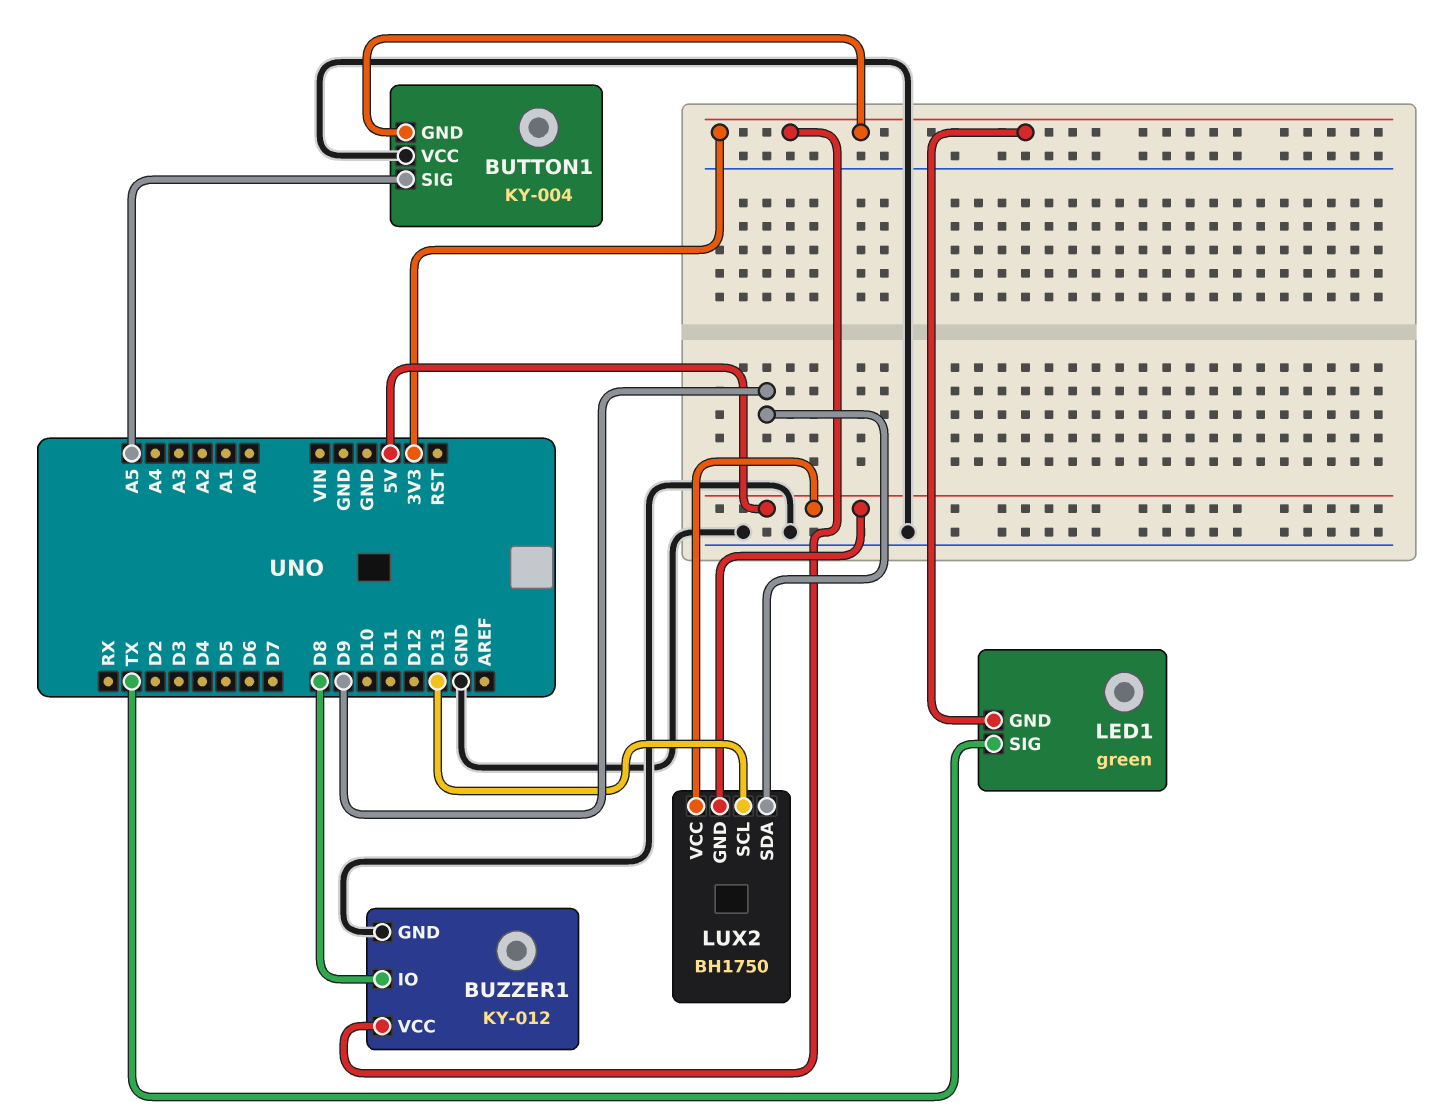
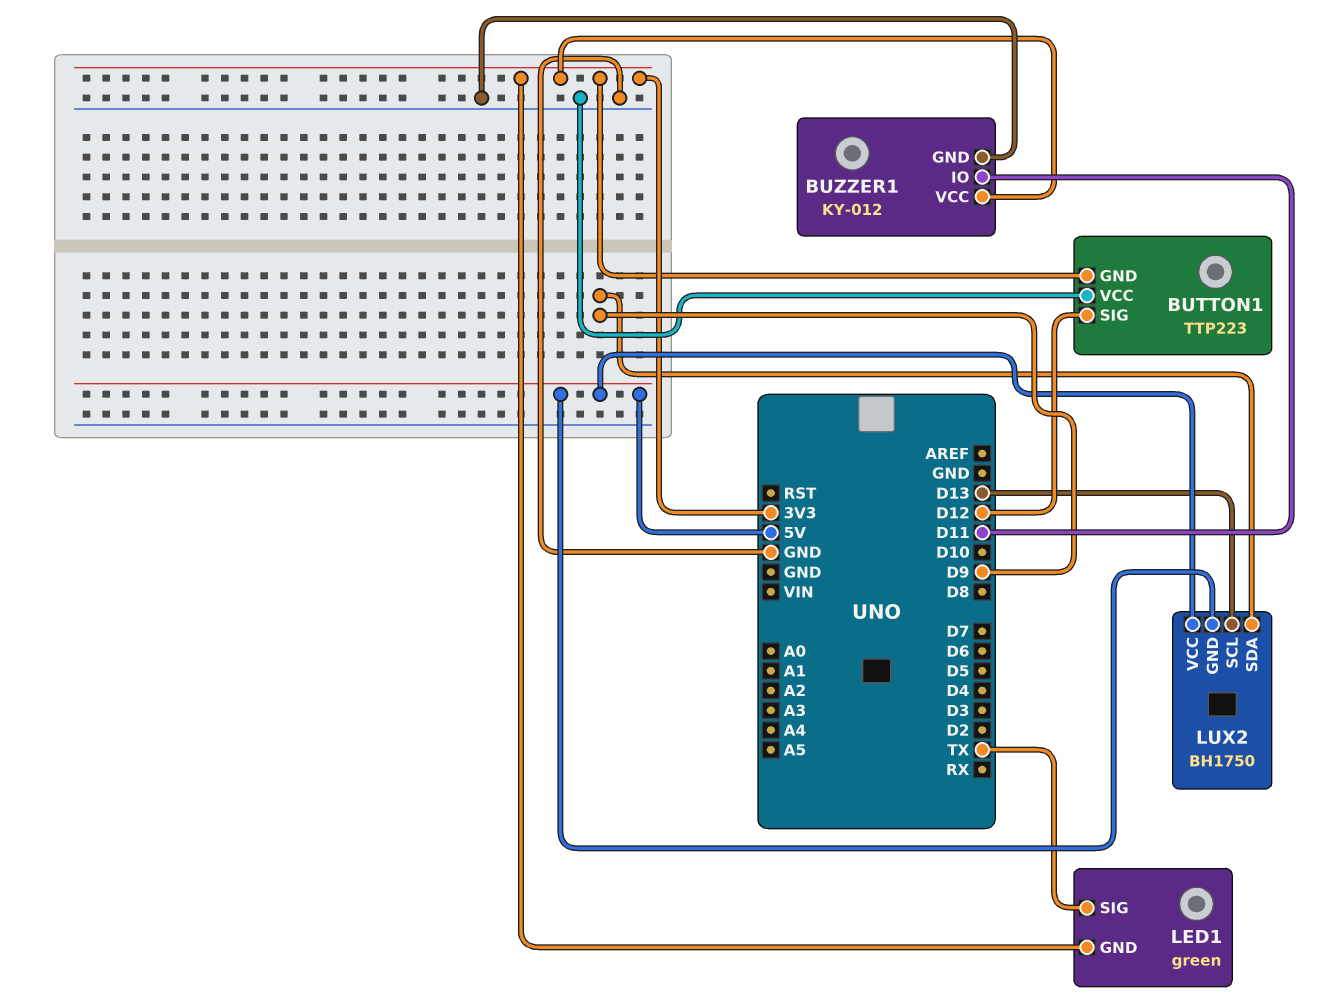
BUTTON1: KY-004 -> TTP223
BUTTON1 pin SIG: A5 -> D12
BUZZER1 pin IO: D8 -> D11

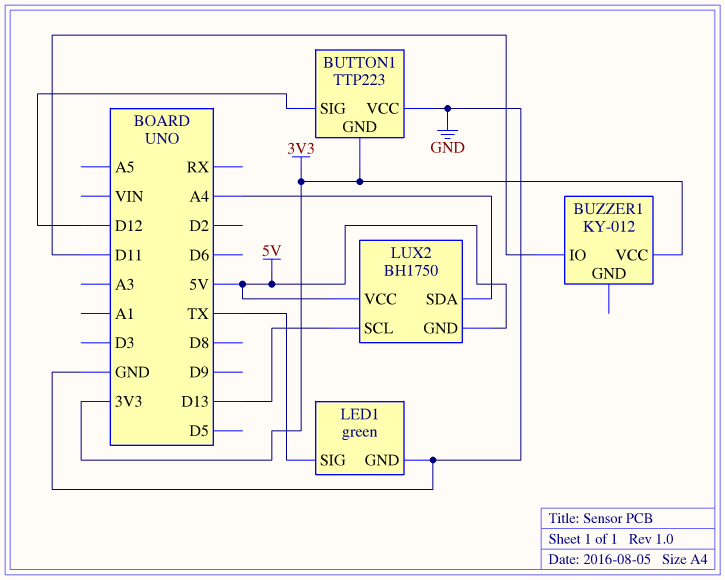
BUZZER1 pin GND: GND -> none
LED1 pin GND: 3V3 -> GND
LUX2 pin SDA: D9 -> A4

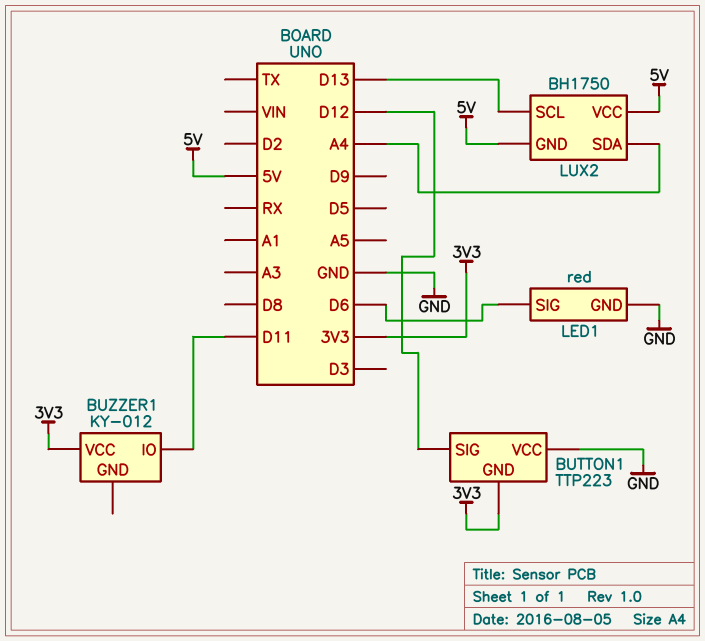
LED1: green -> red
LED1 pin SIG: TX -> D6

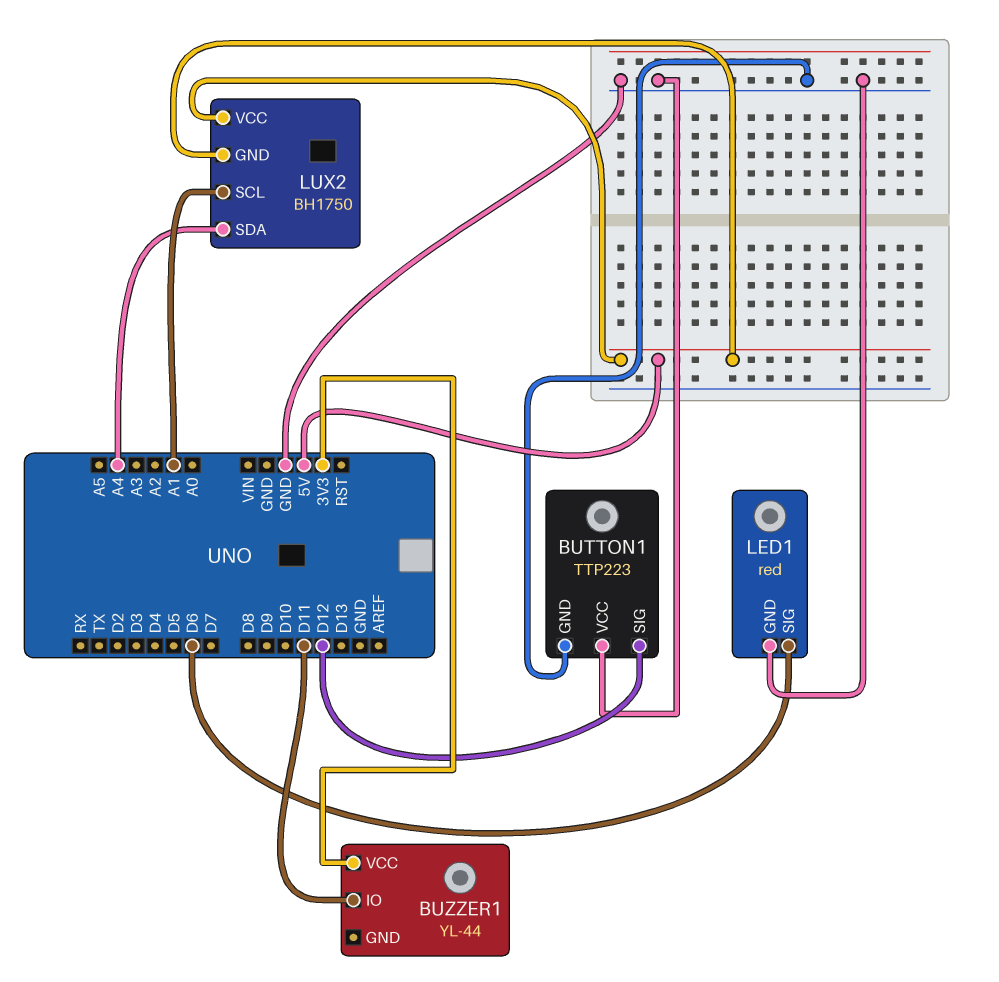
BUTTON1 pin GND: 3V3 -> GND
BUZZER1: KY-012 -> YL-44
LUX2 pin SCL: D13 -> A1

